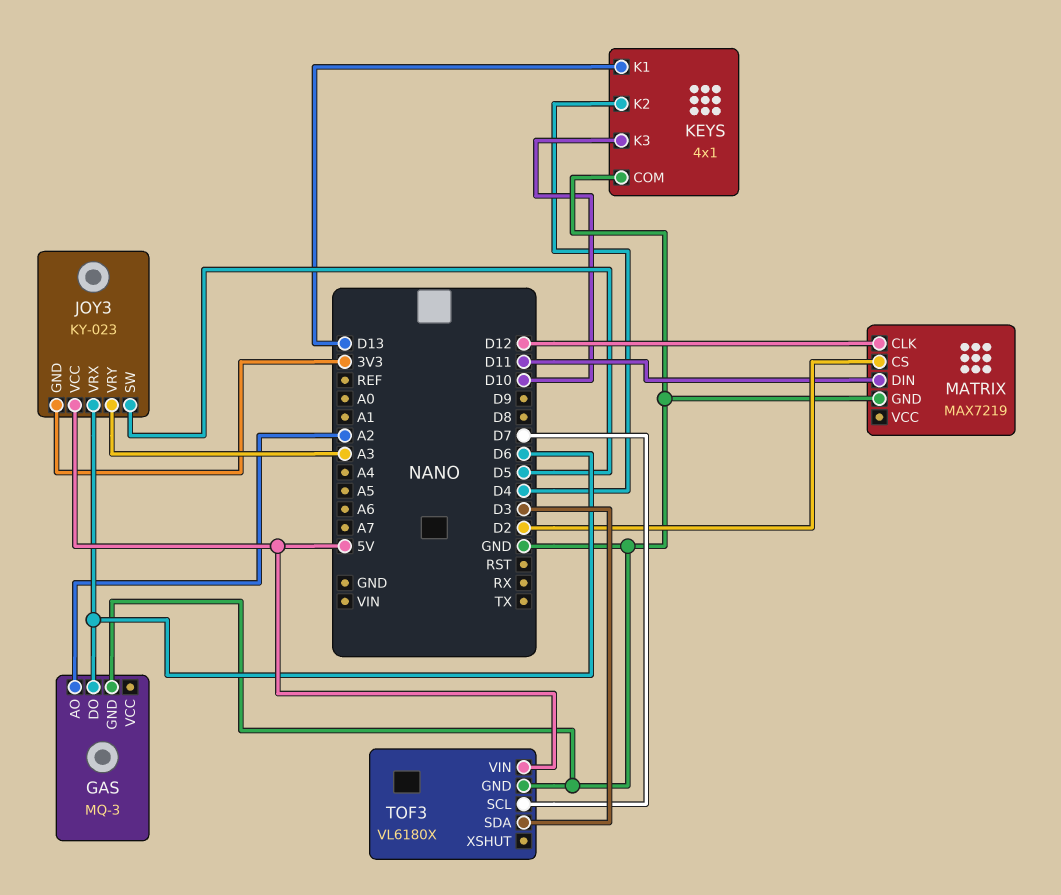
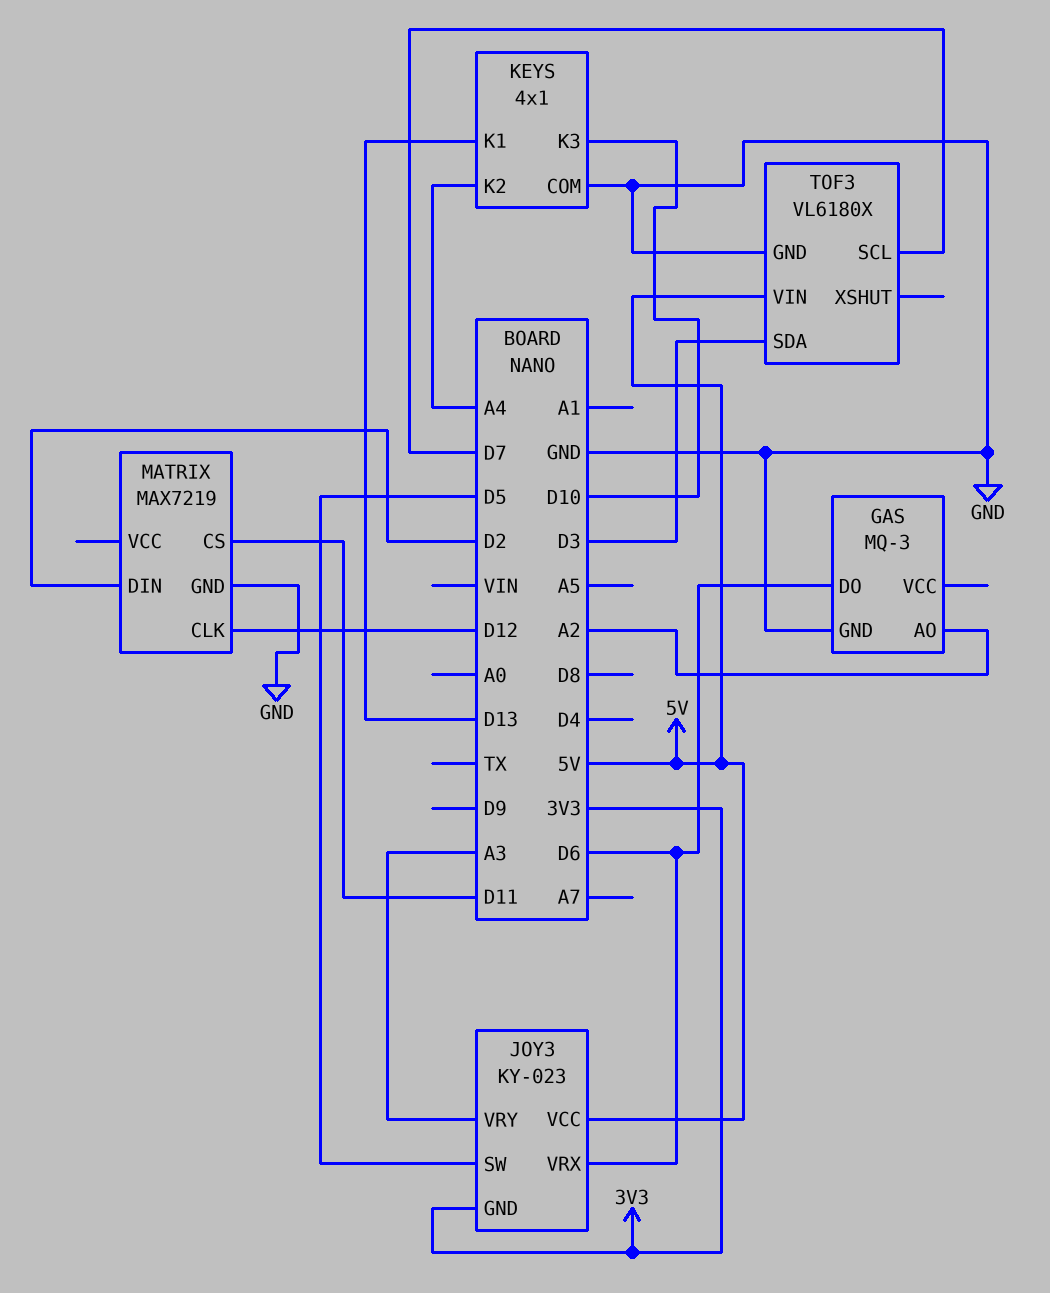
KEYS pin K2: D4 -> A4
MATRIX pin CS: D2 -> D11
MATRIX pin DIN: D11 -> D2

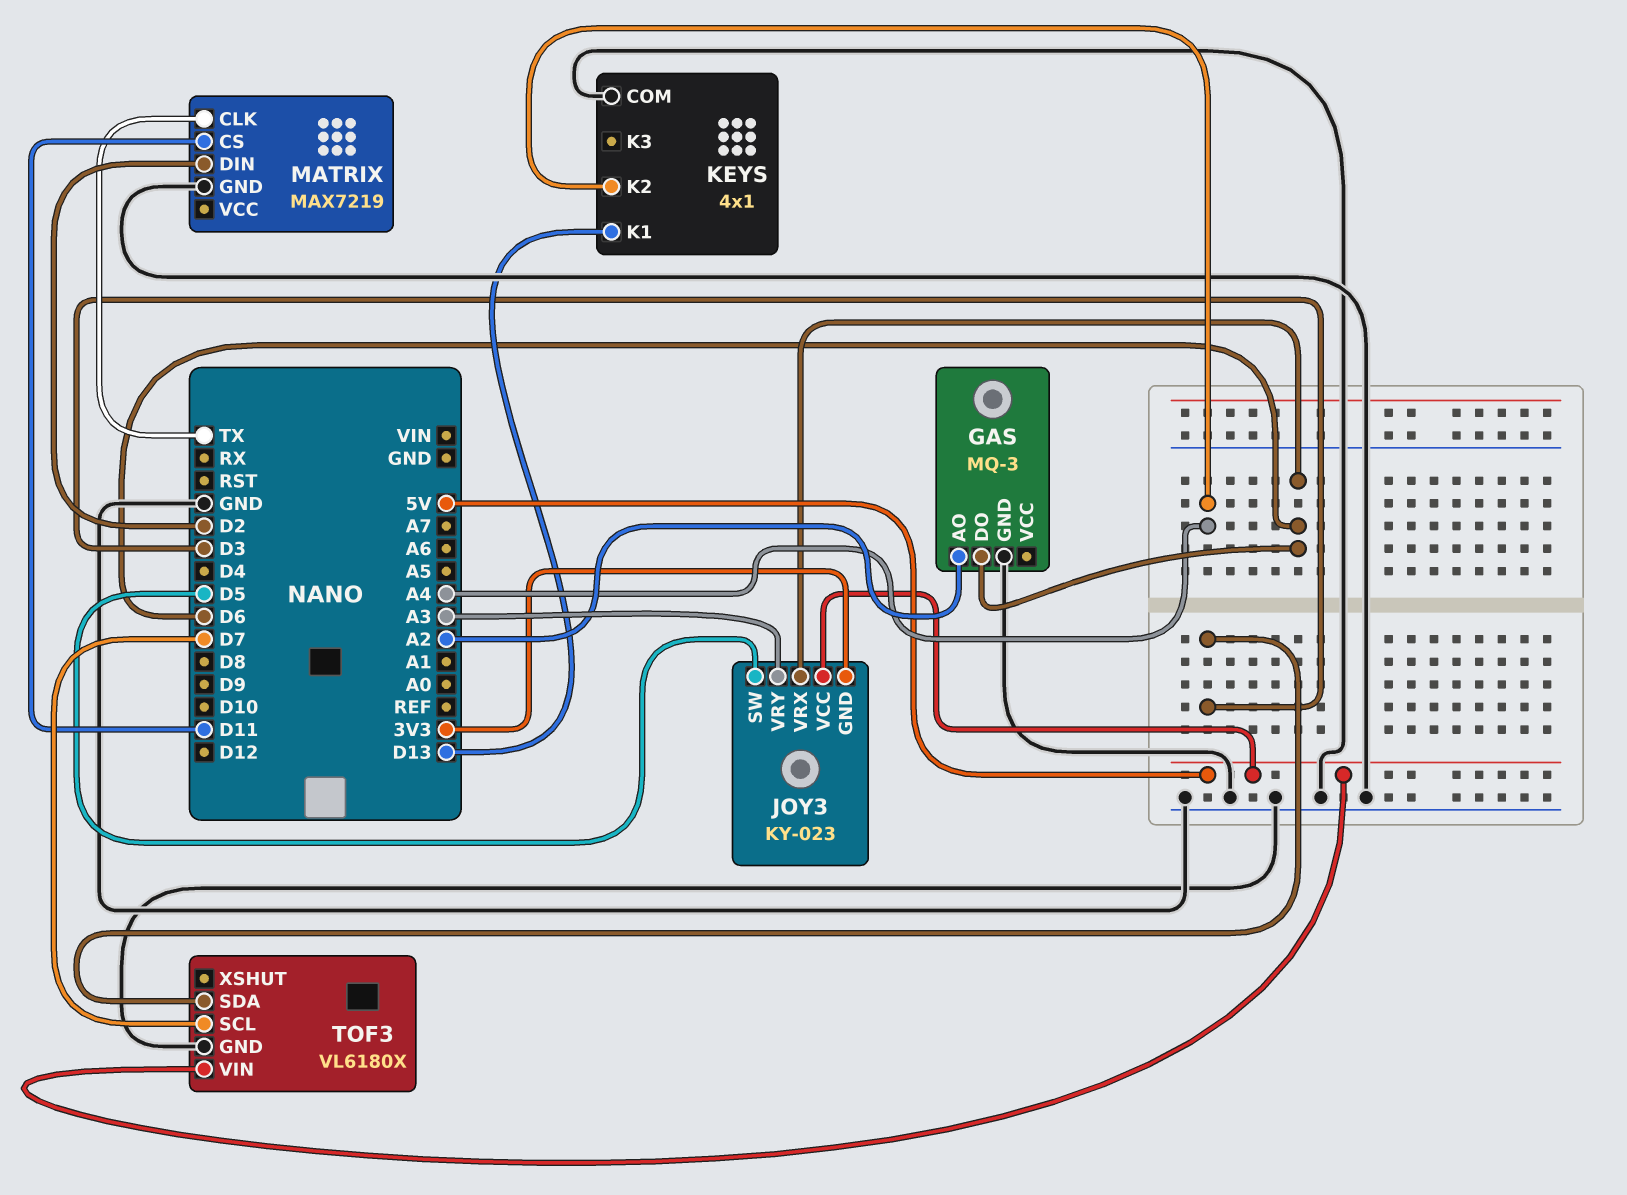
KEYS pin K3: D10 -> none
MATRIX pin CLK: D12 -> TX

